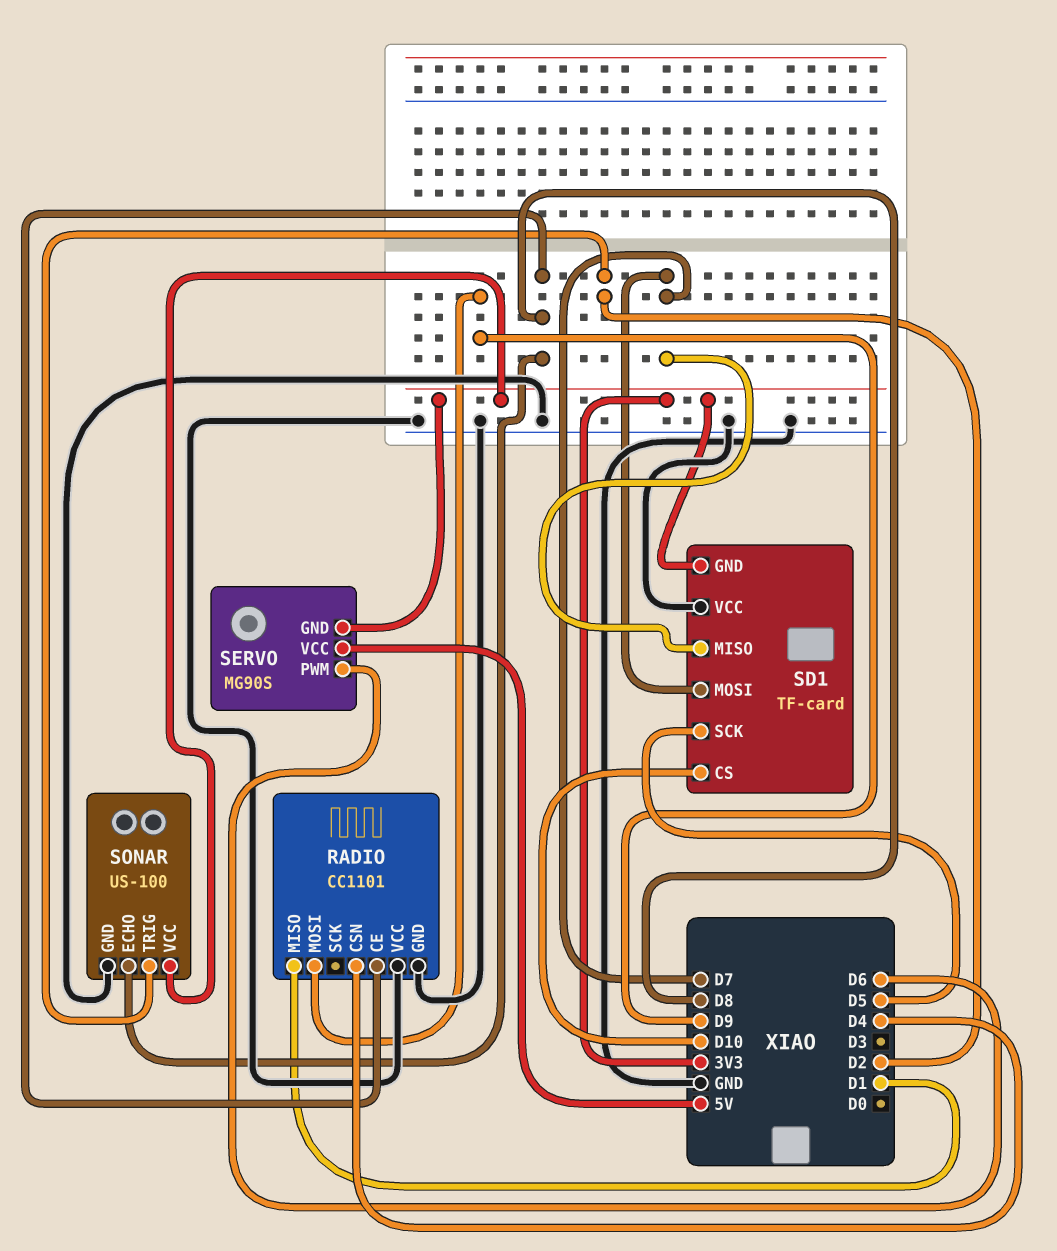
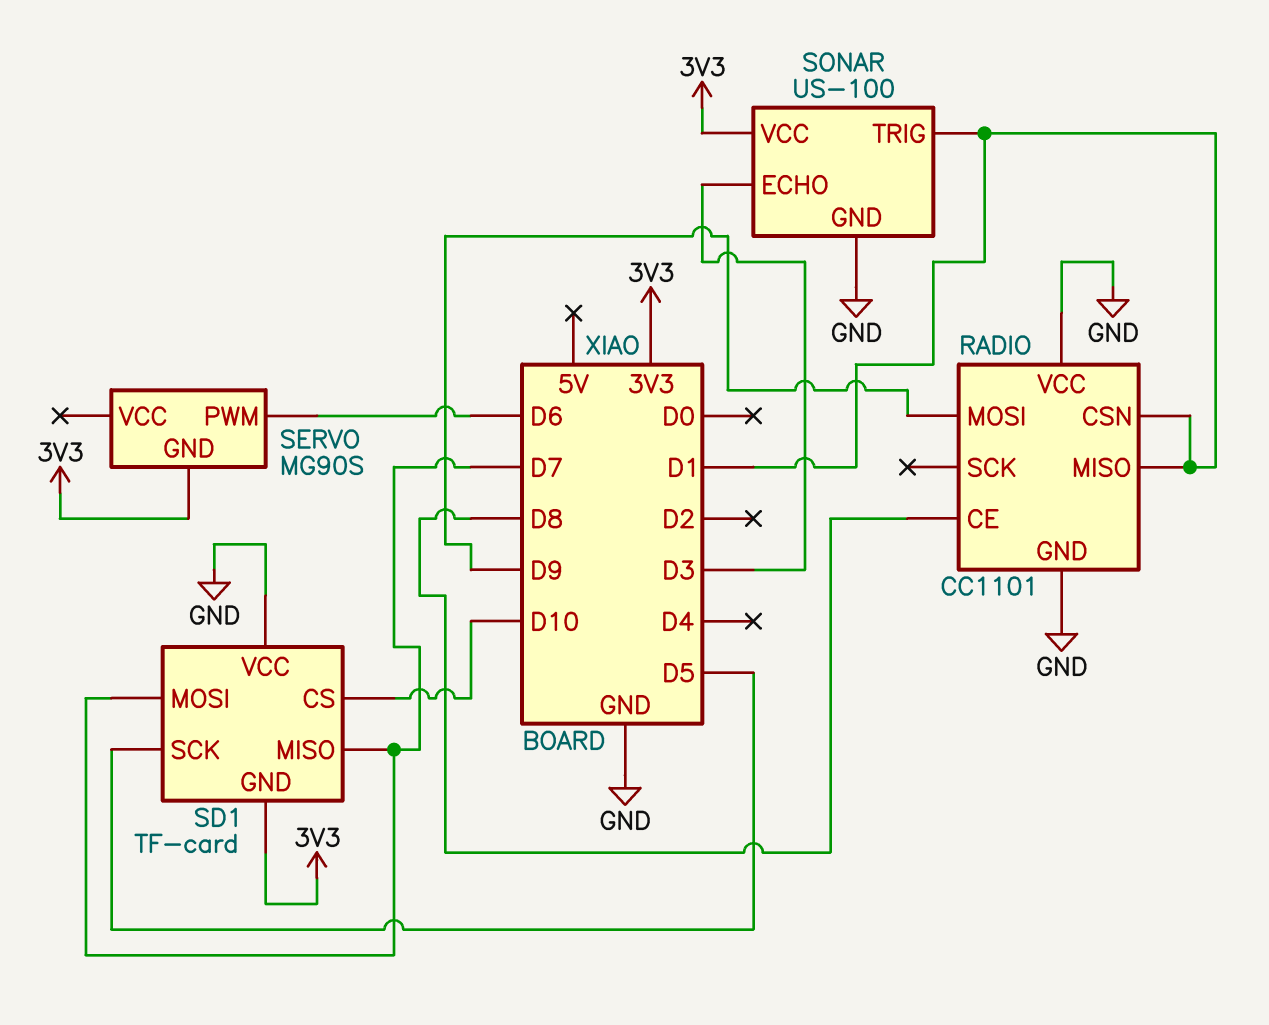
RADIO pin CSN: D4 -> D1
SERVO pin VCC: 5V -> none
SONAR pin ECHO: D8 -> D3
SONAR pin TRIG: D2 -> D1

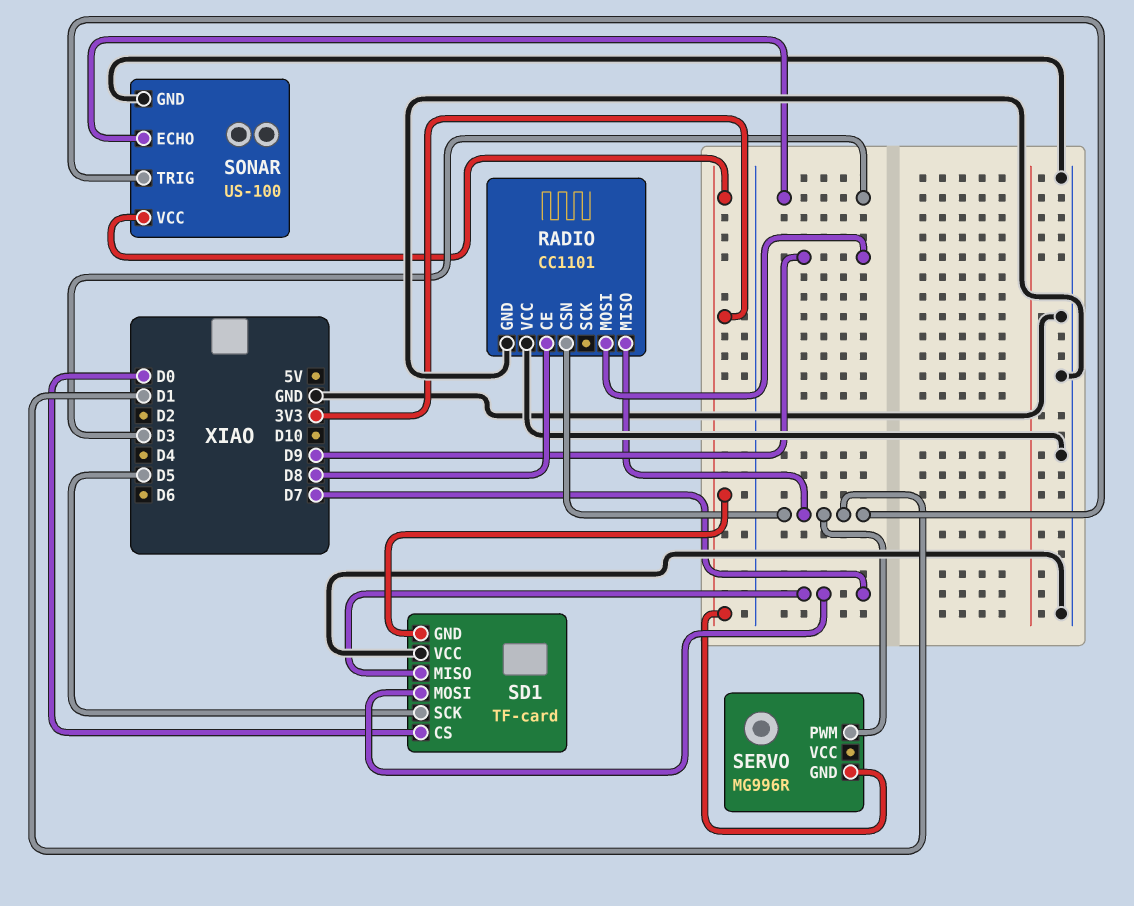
SD1 pin CS: D10 -> D0
SERVO: MG90S -> MG996R
SERVO pin PWM: D6 -> D1

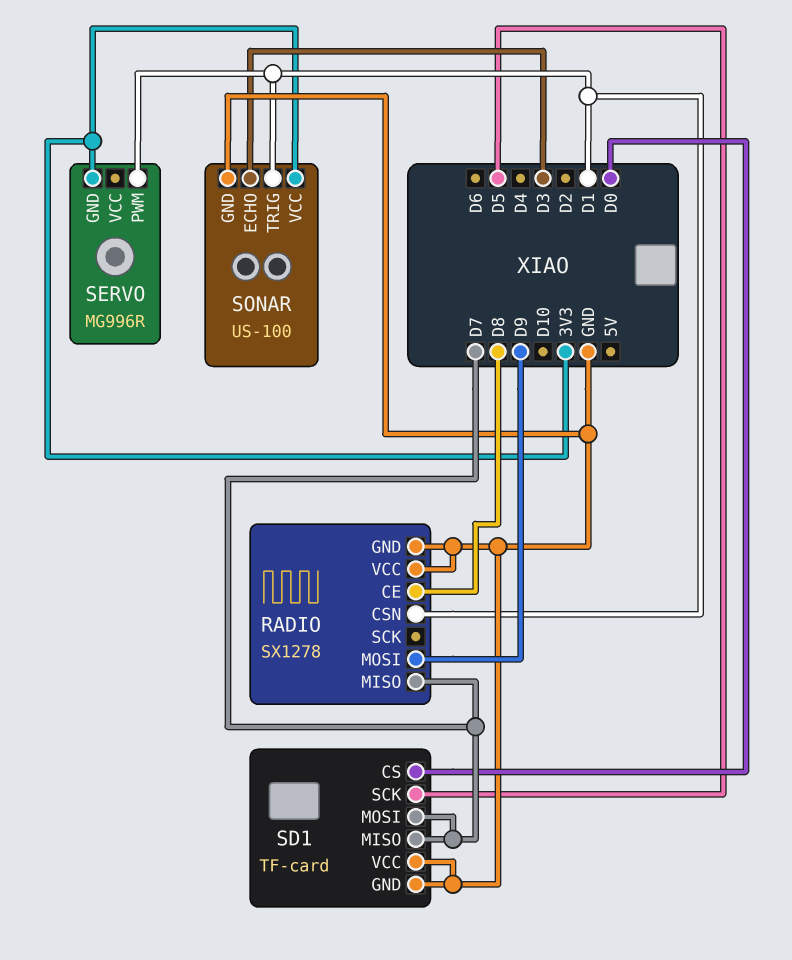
RADIO: CC1101 -> SX1278
RADIO pin MISO: D1 -> D7
SD1 pin GND: 3V3 -> GND

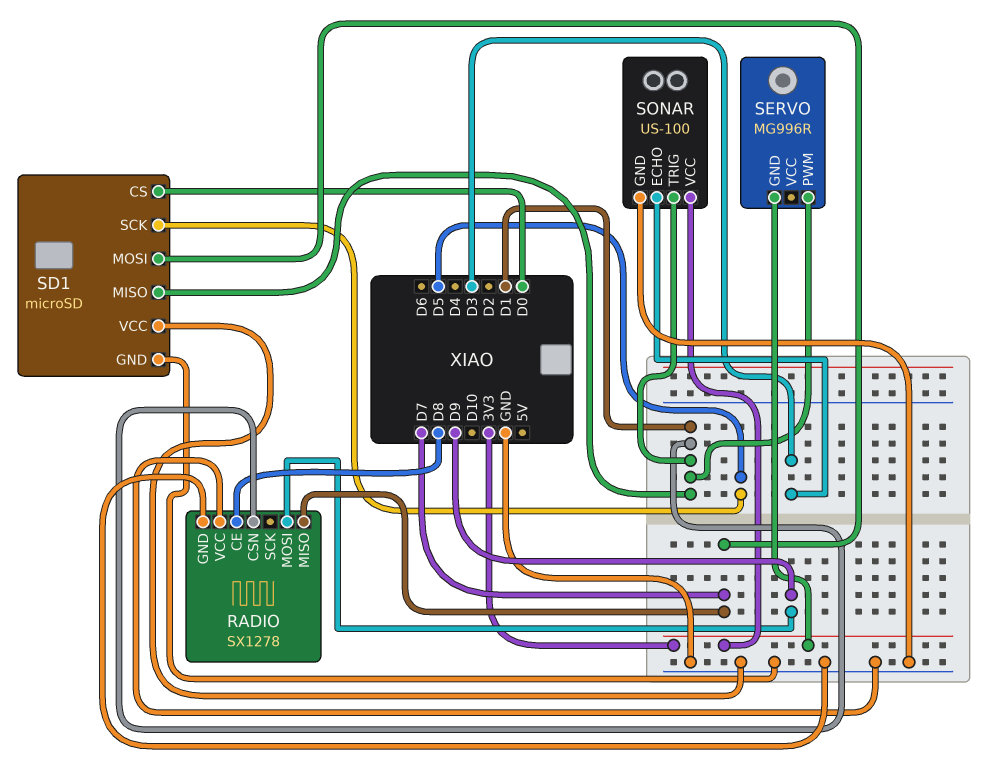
SD1: TF-card -> microSD
SD1 pin MISO: D7 -> D1

